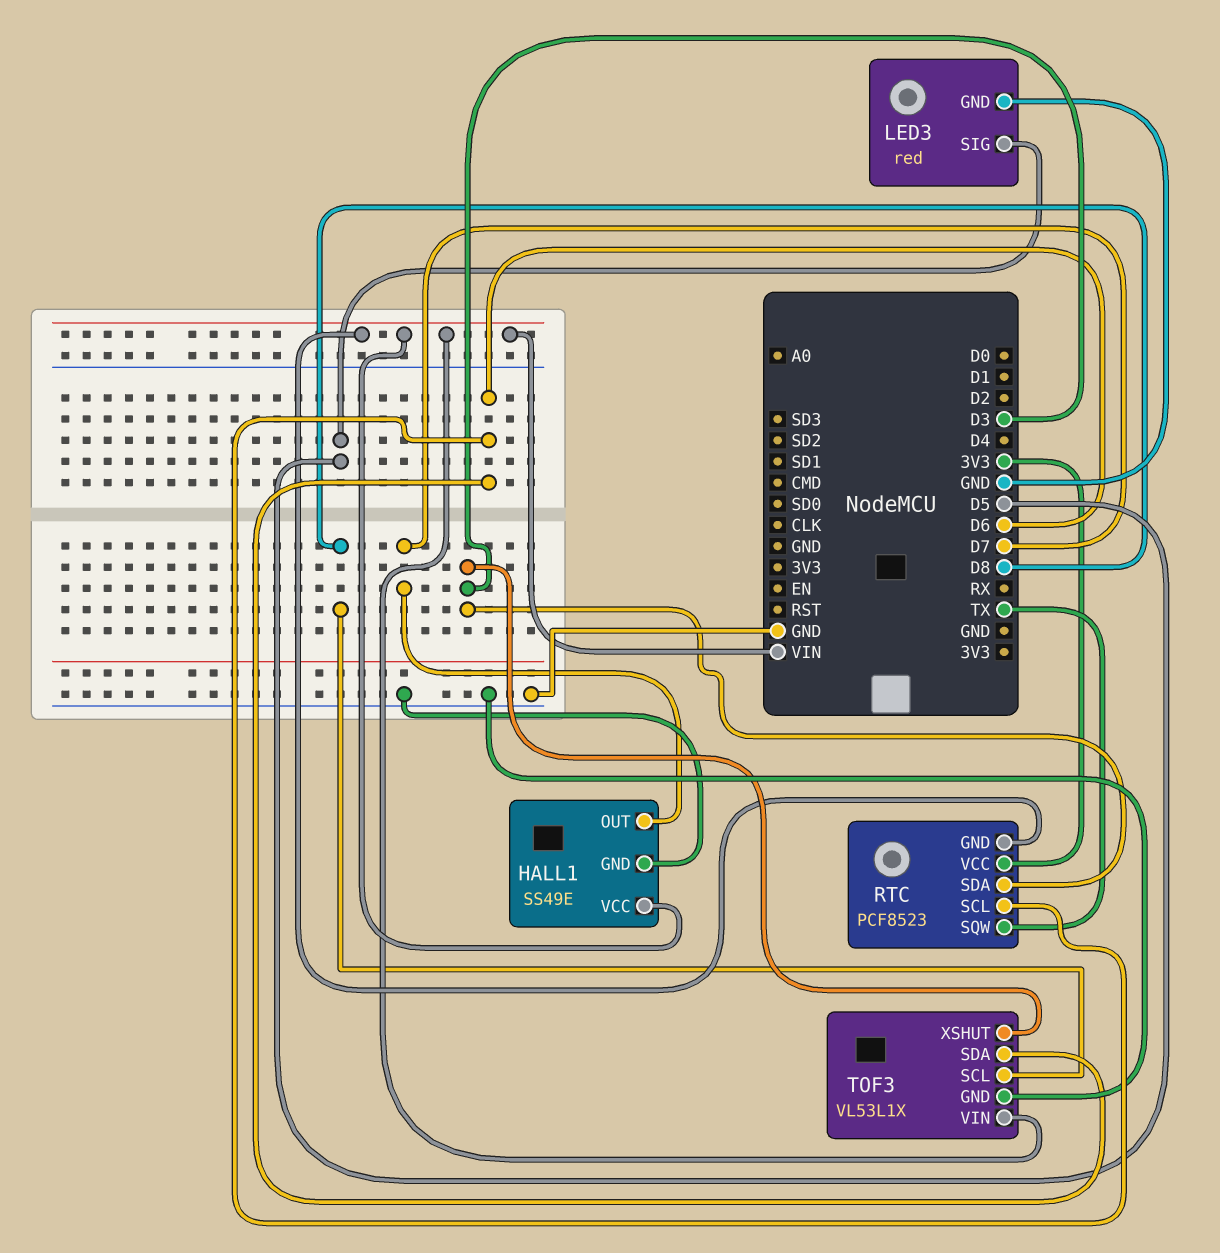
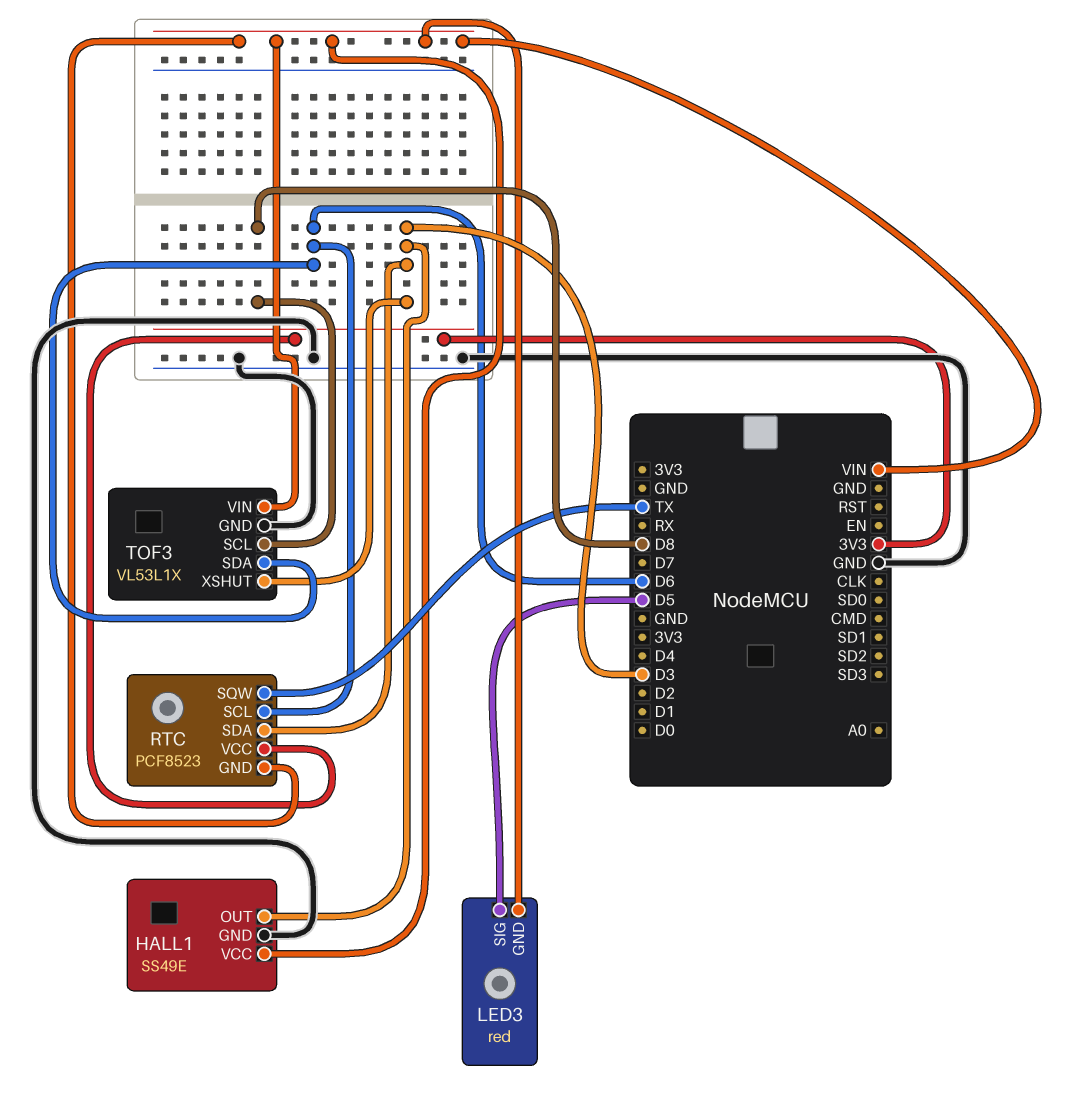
HALL1 pin OUT: D7 -> D3
LED3 pin GND: GND -> VIN

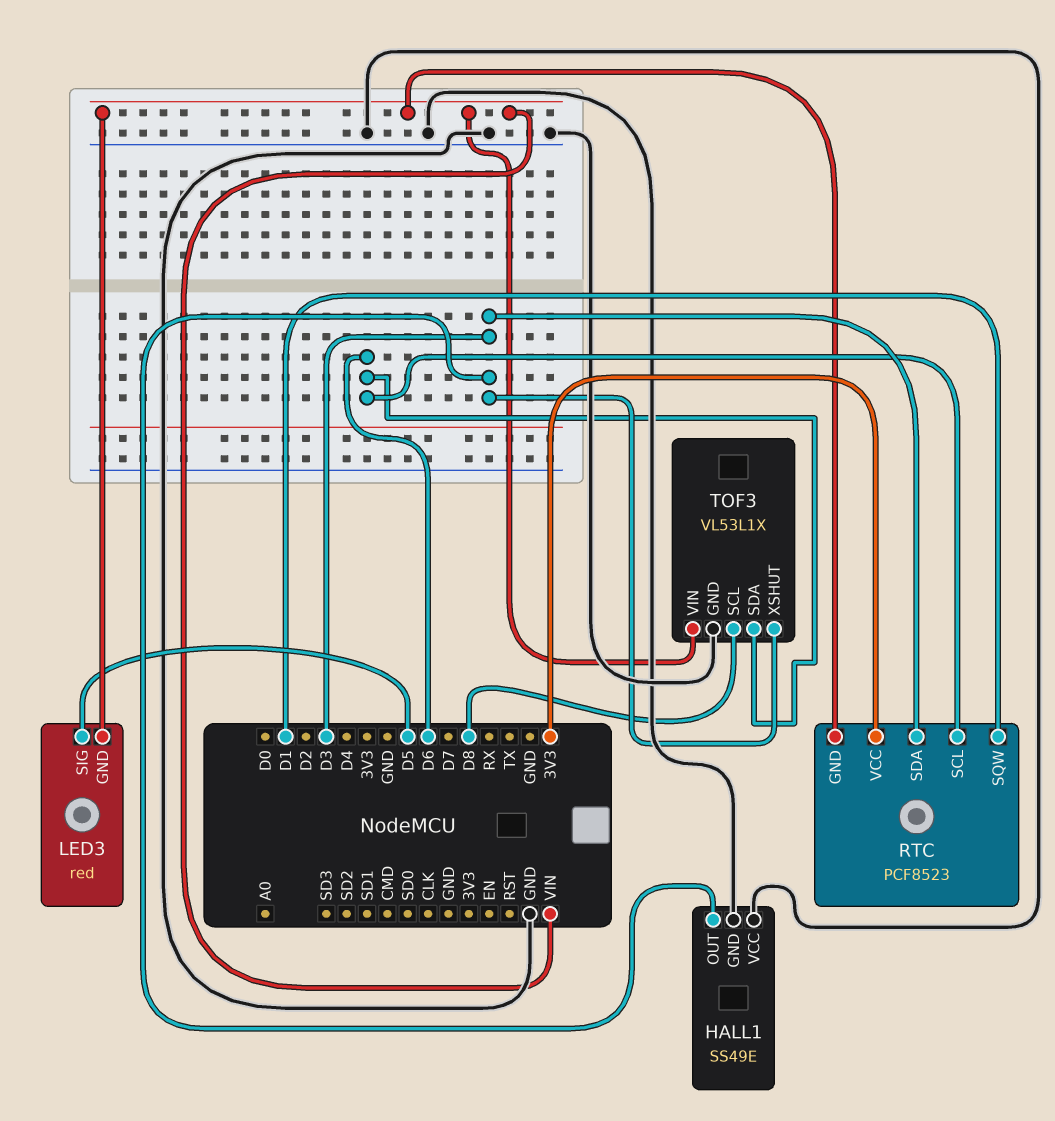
HALL1 pin VCC: VIN -> GND
RTC pin SQW: TX -> D1

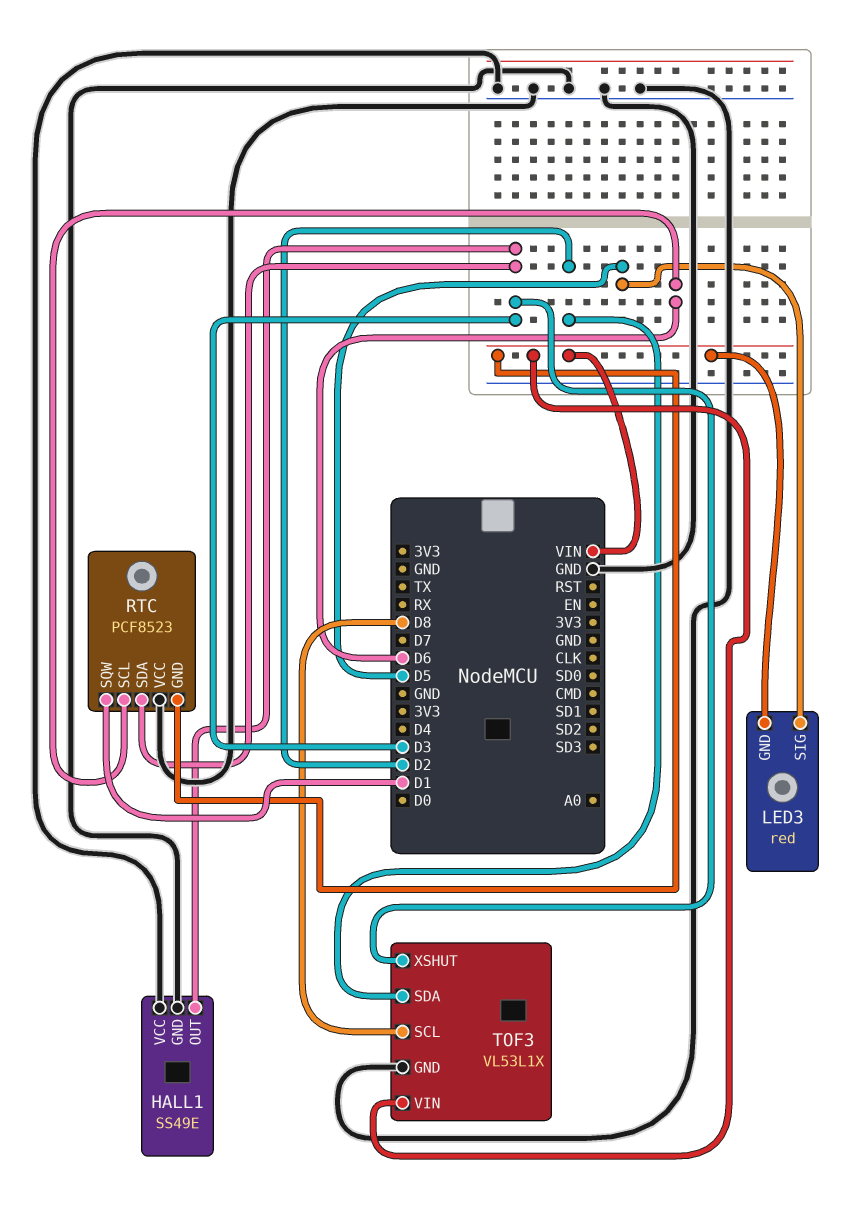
RTC pin VCC: 3V3 -> GND
TOF3 pin SDA: D6 -> D2

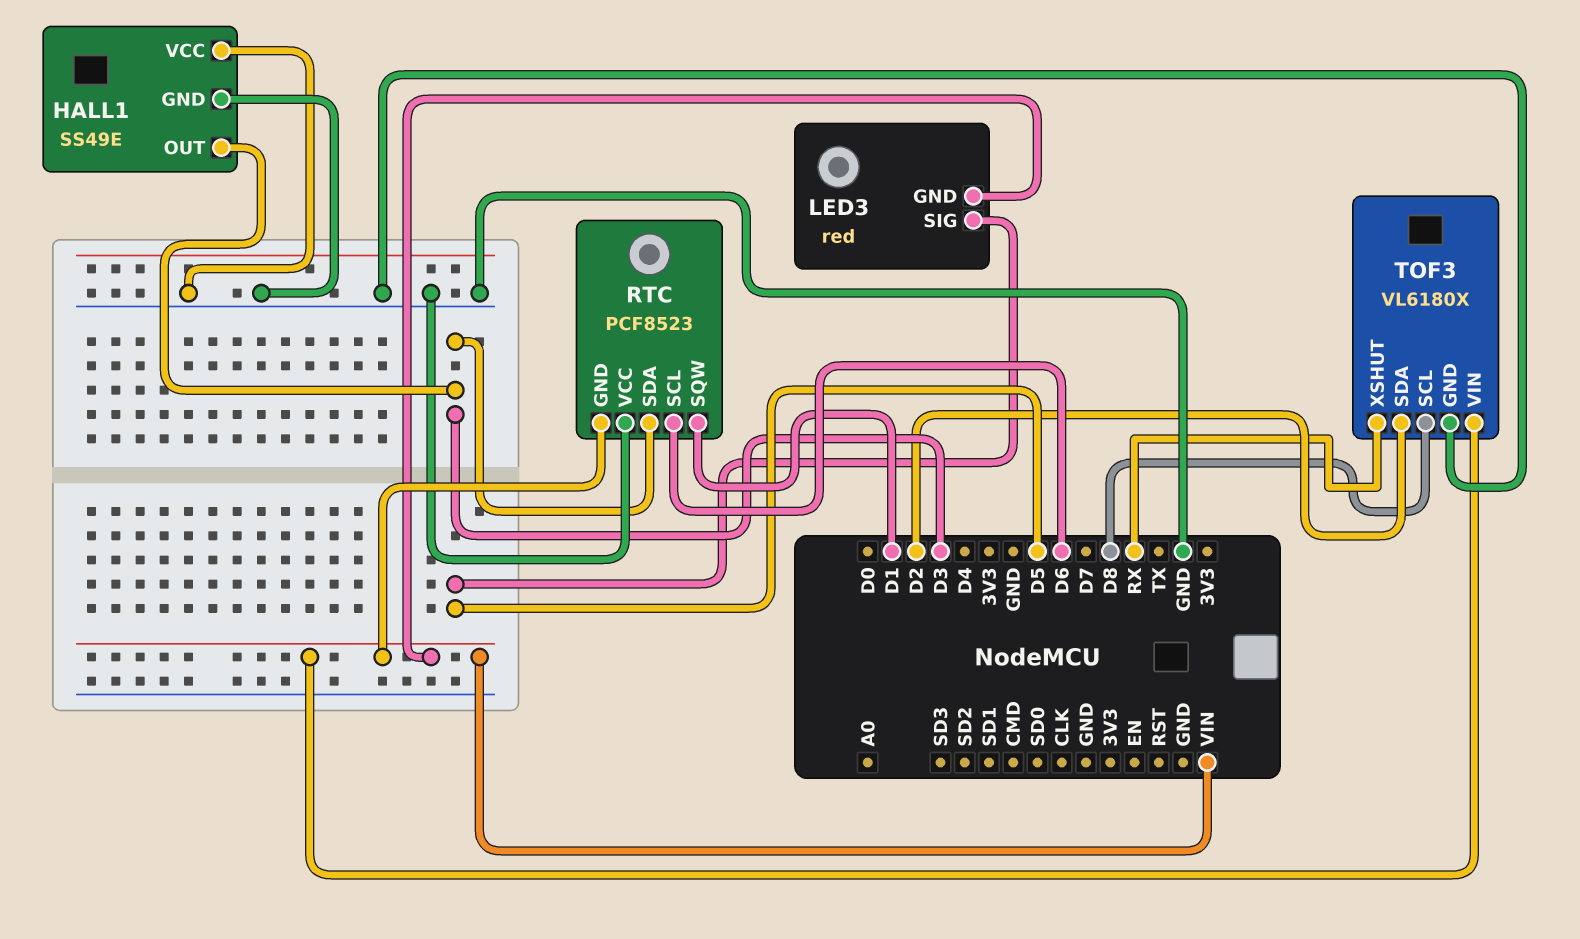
TOF3: VL53L1X -> VL6180X
TOF3 pin XSHUT: D3 -> RX

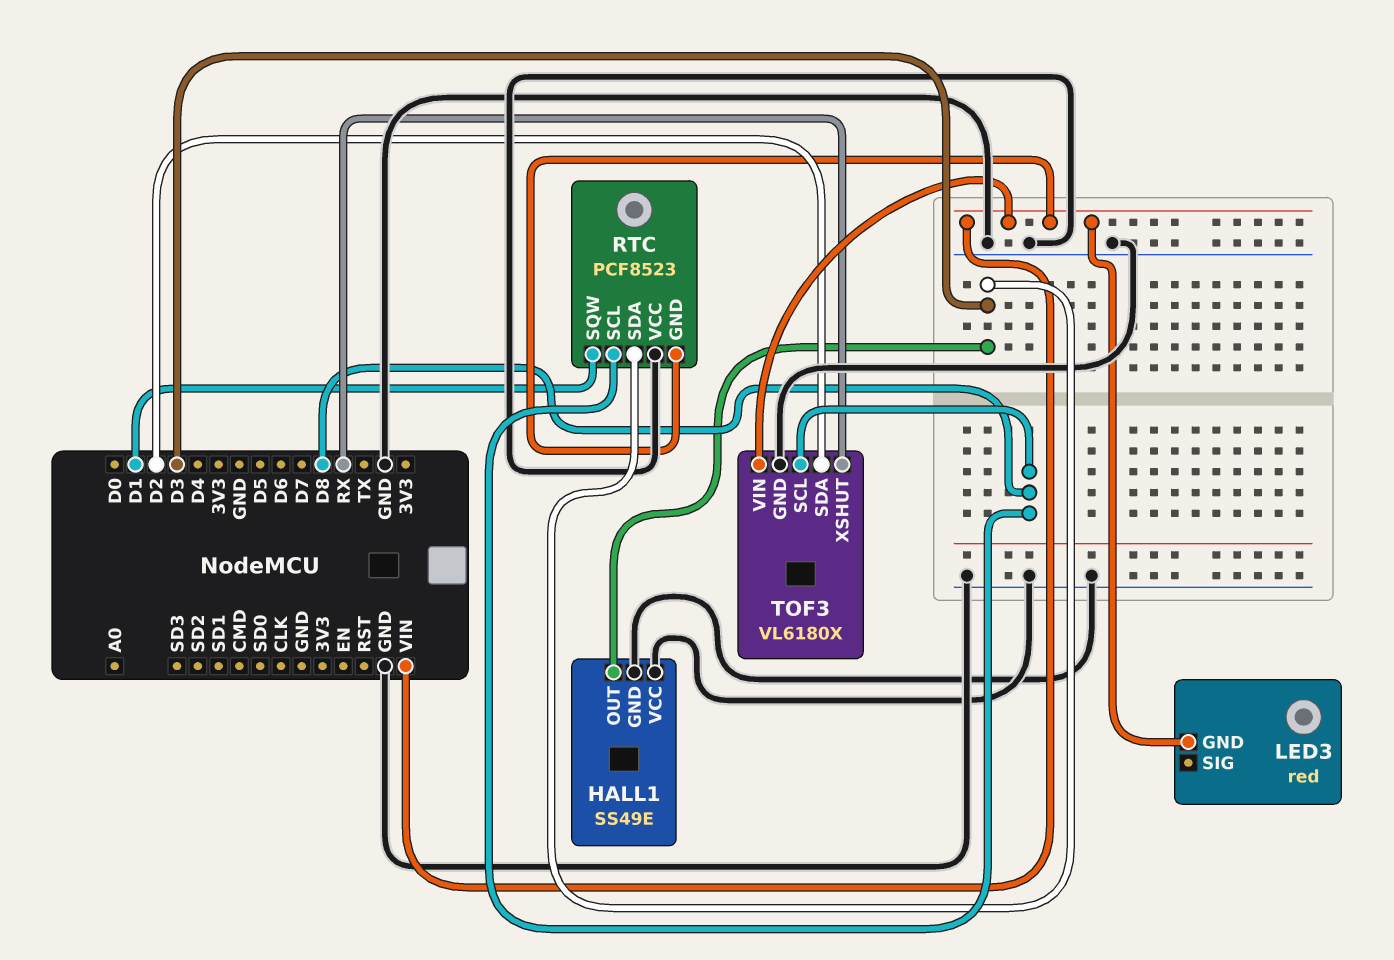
LED3 pin SIG: D5 -> none
RTC pin SCL: D6 -> D8

